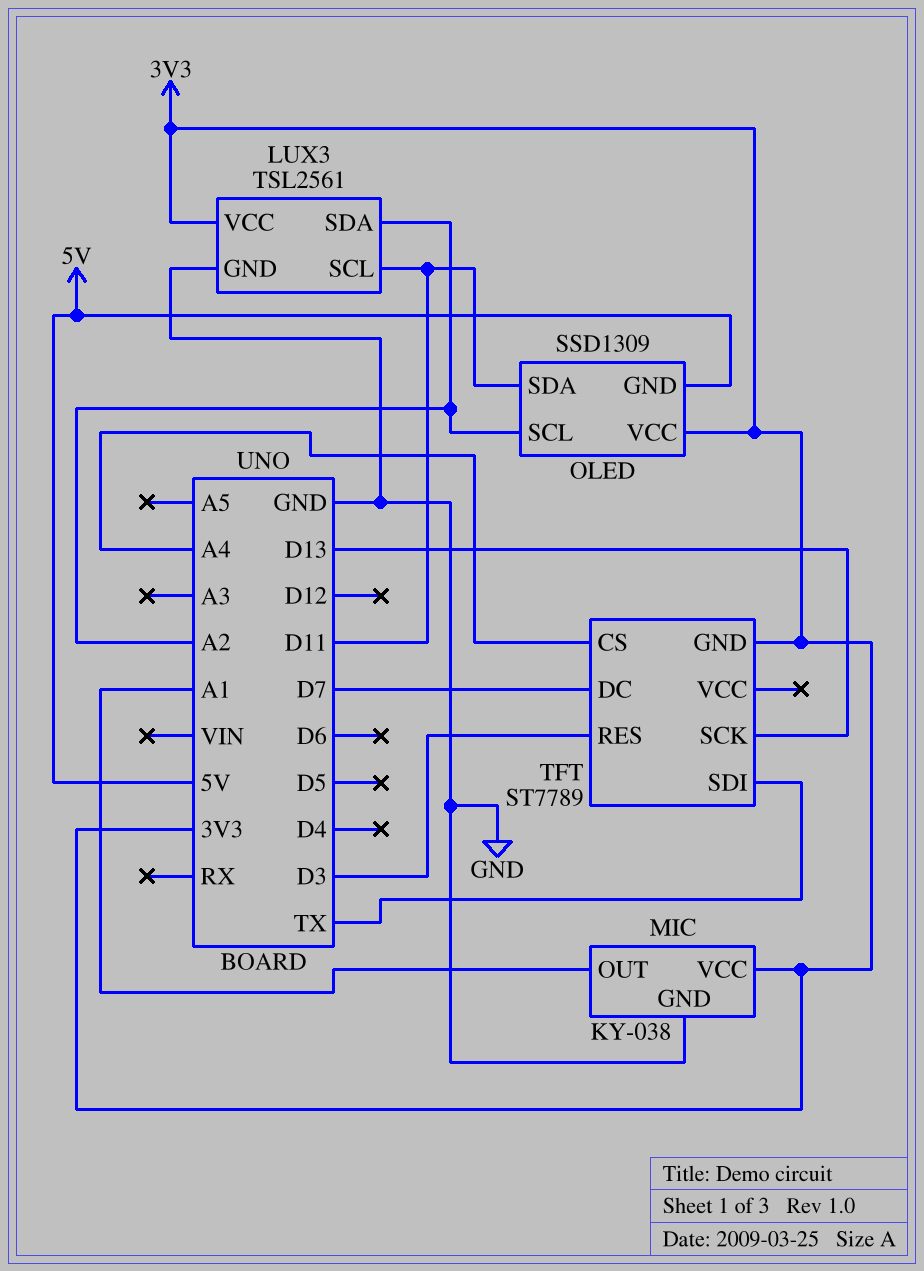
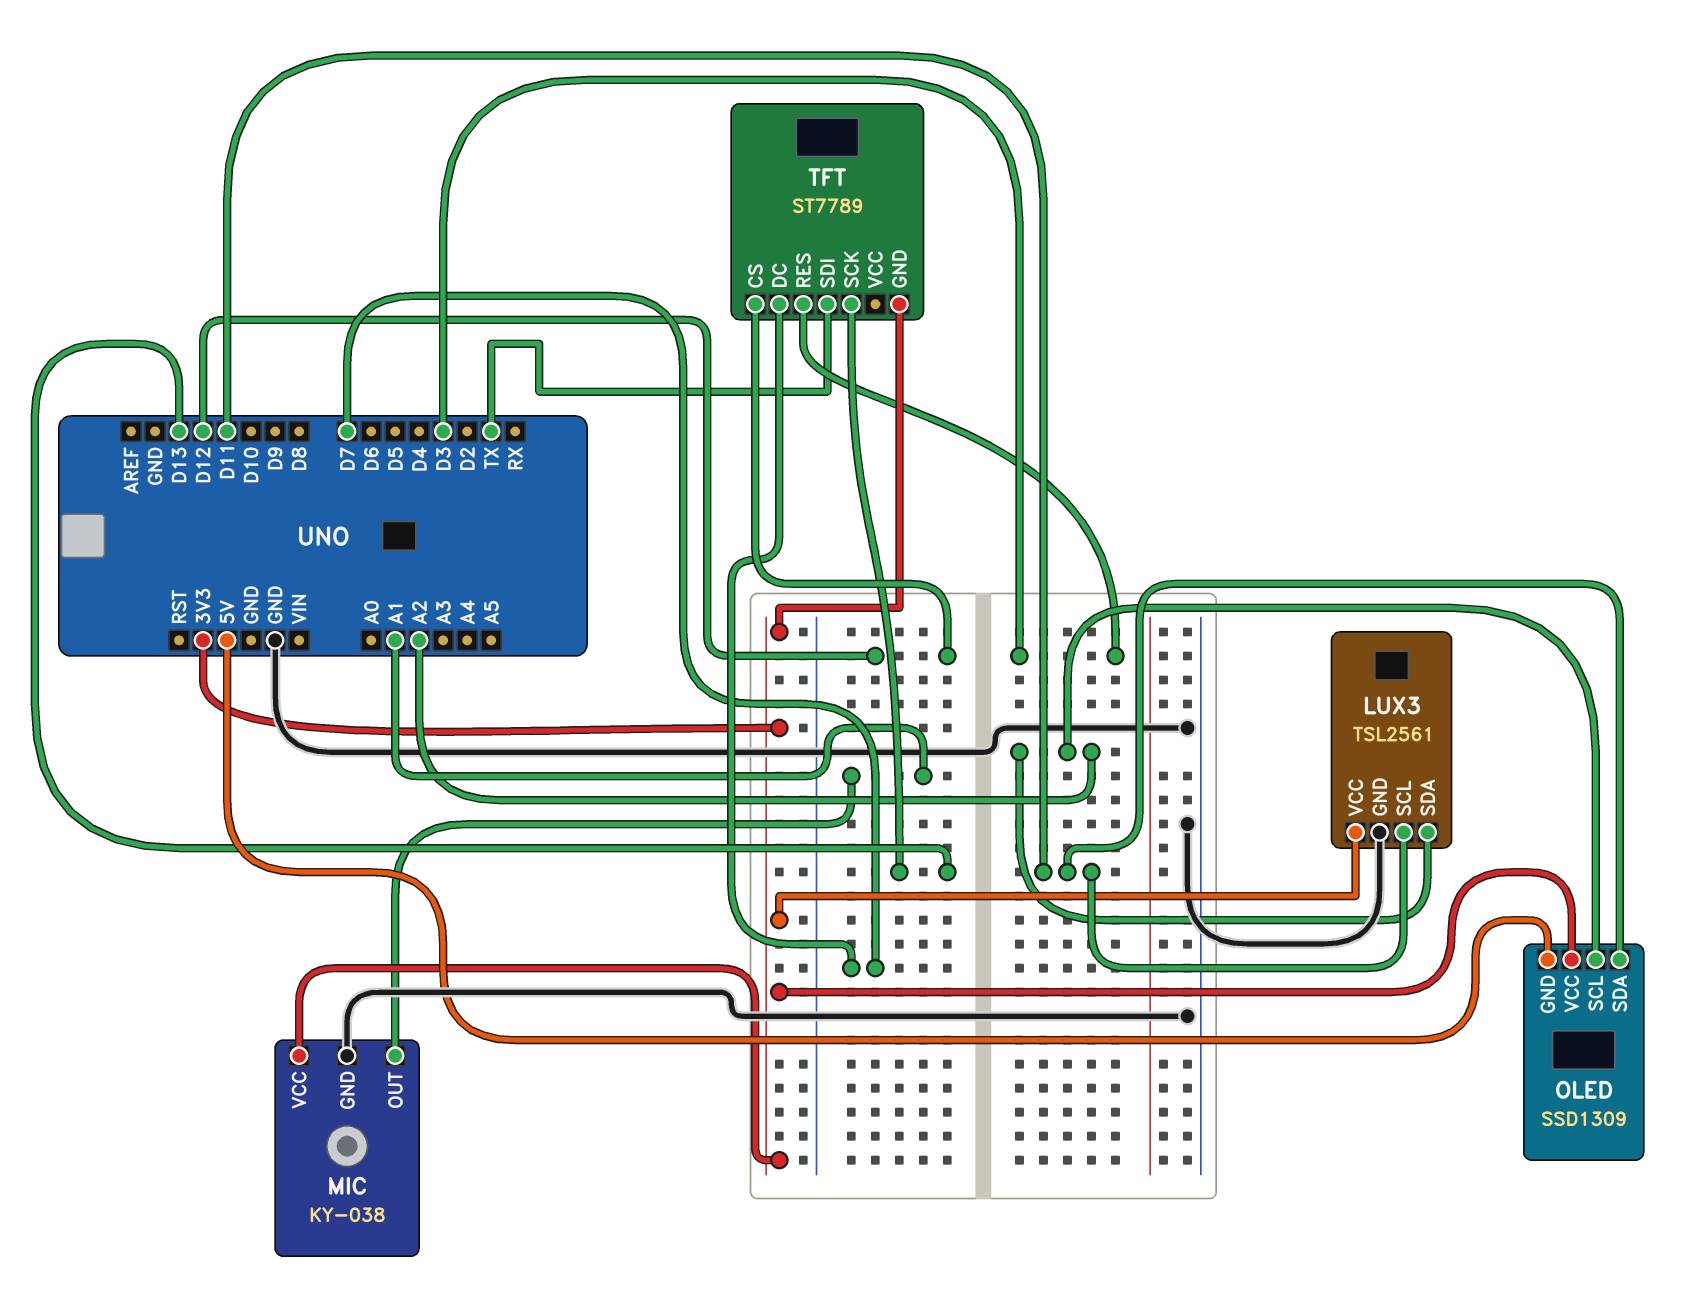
TFT pin CS: A4 -> D12

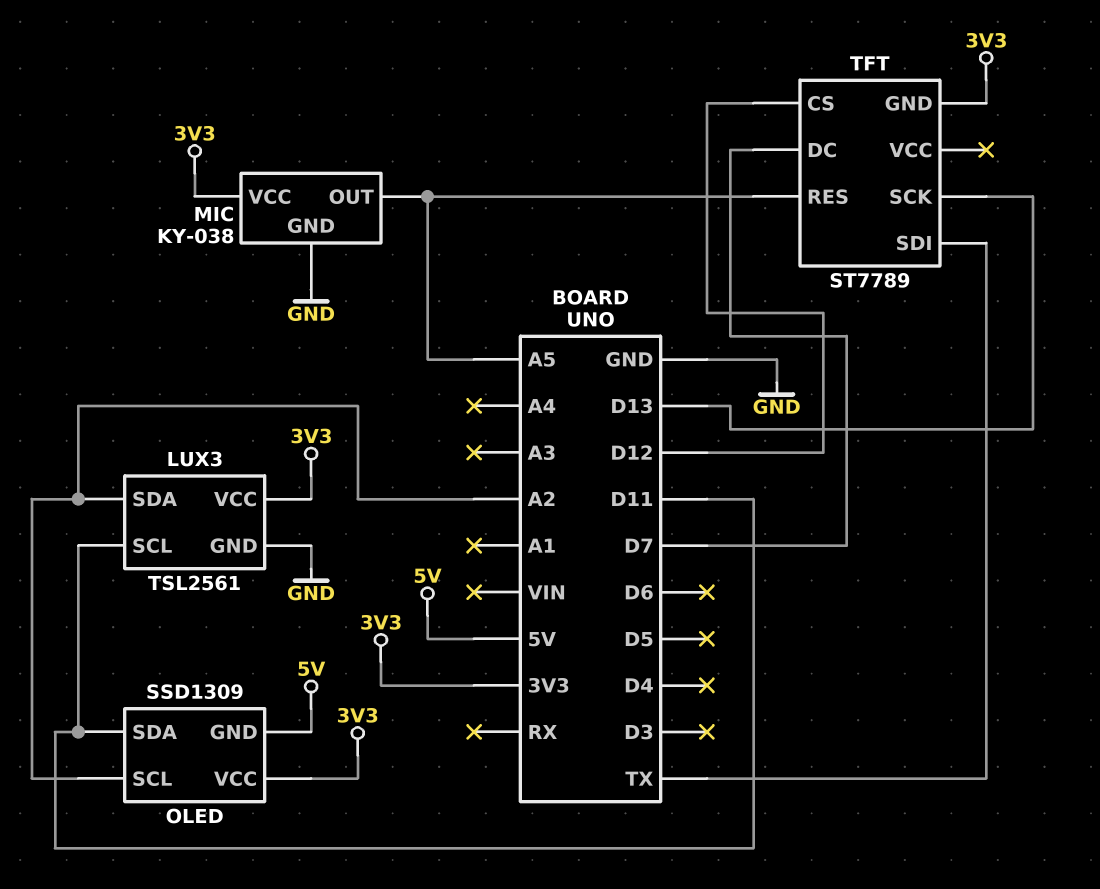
MIC pin OUT: A1 -> A5
TFT pin RES: D3 -> A5

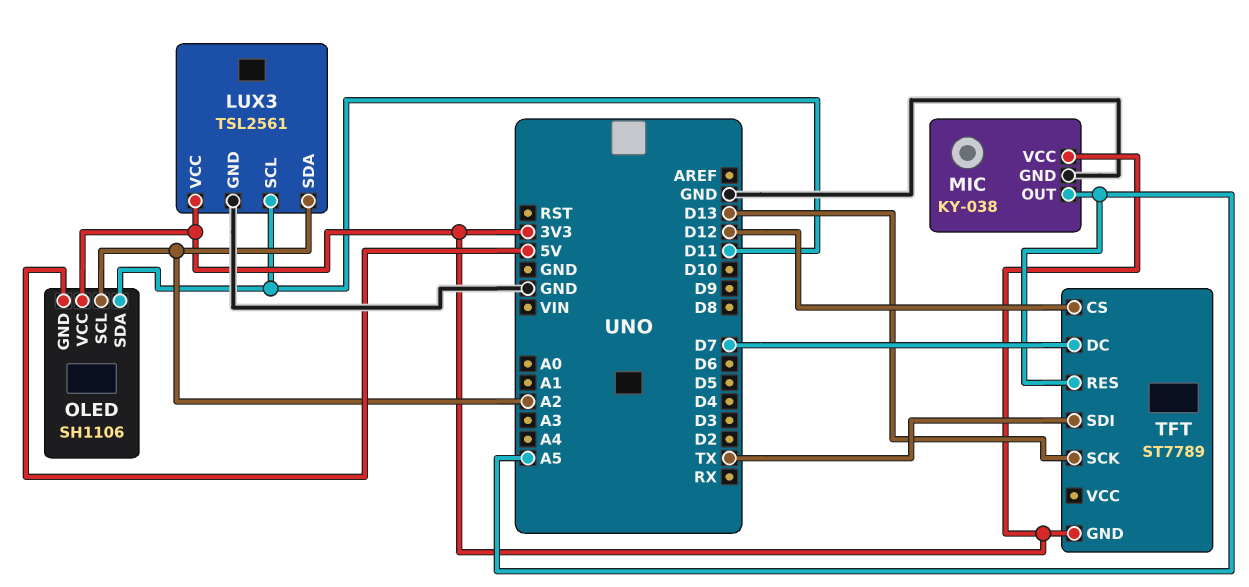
OLED: SSD1309 -> SH1106

